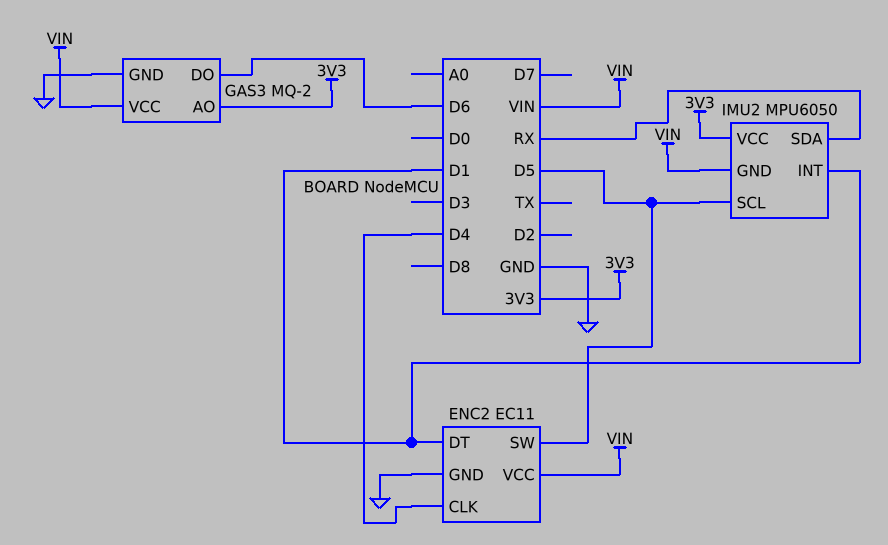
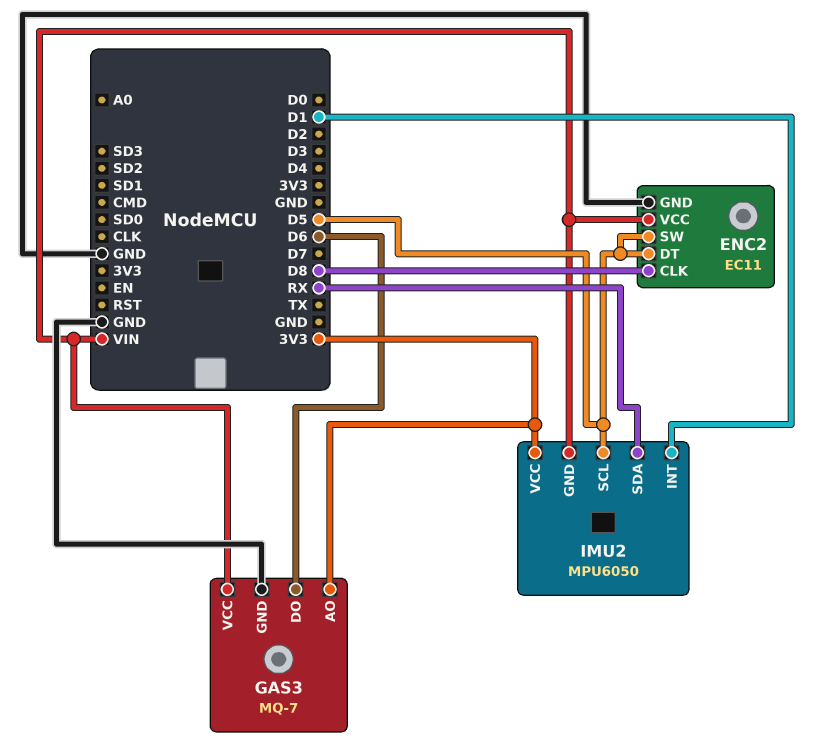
ENC2 pin CLK: D4 -> D8
ENC2 pin DT: D1 -> D5
GAS3: MQ-2 -> MQ-7

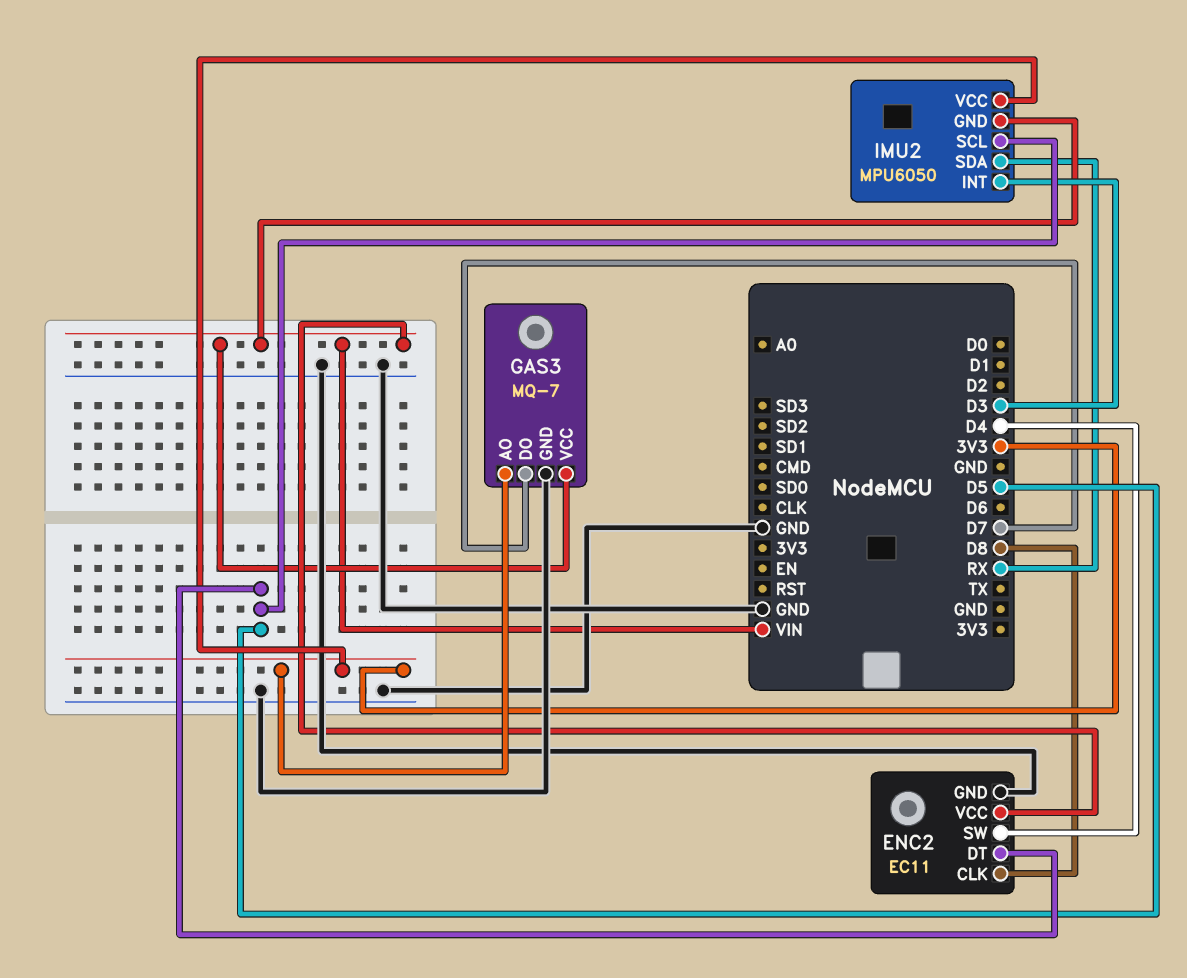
ENC2 pin SW: D5 -> D4
GAS3 pin DO: D6 -> D7
IMU2 pin INT: D1 -> D3

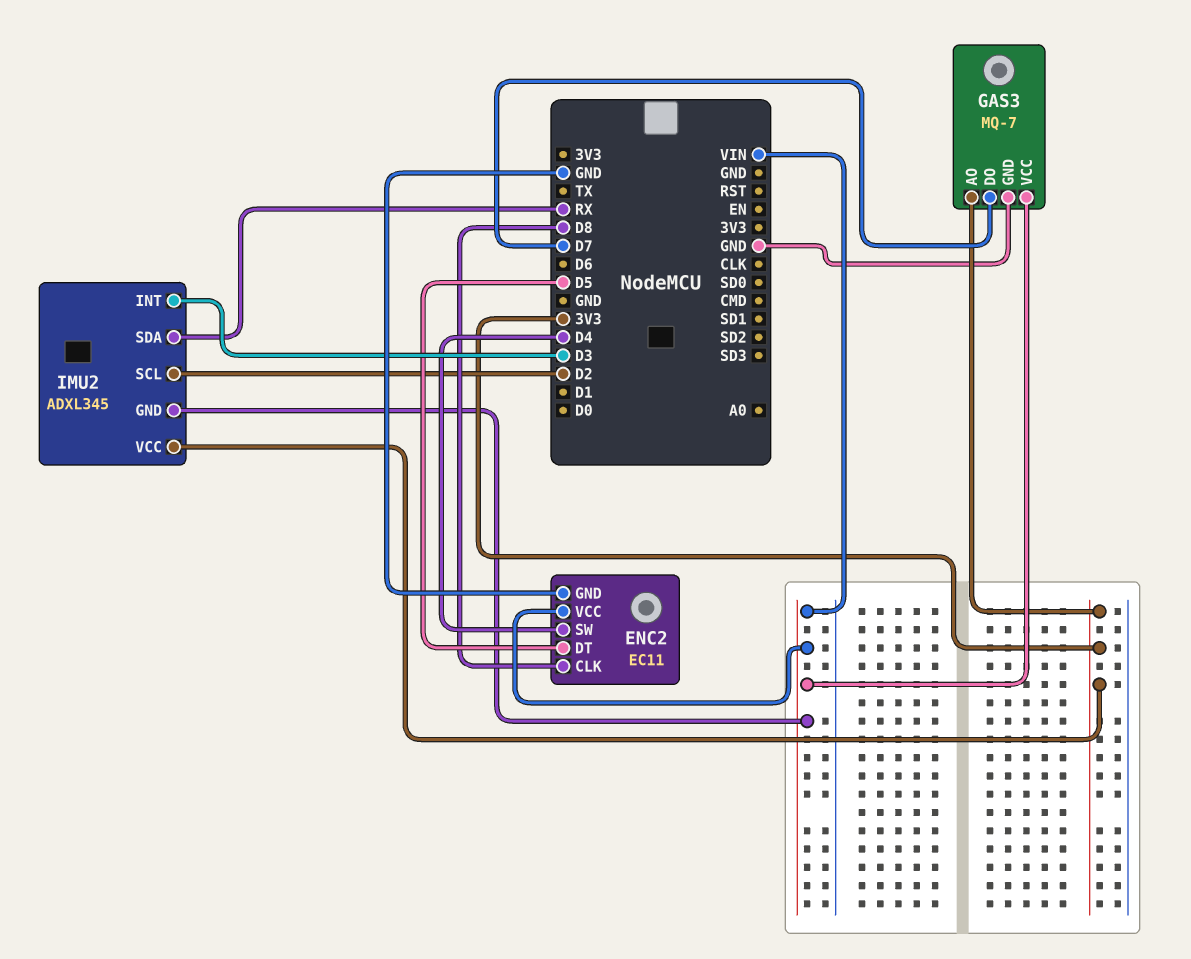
IMU2: MPU6050 -> ADXL345
IMU2 pin SCL: D5 -> D2

